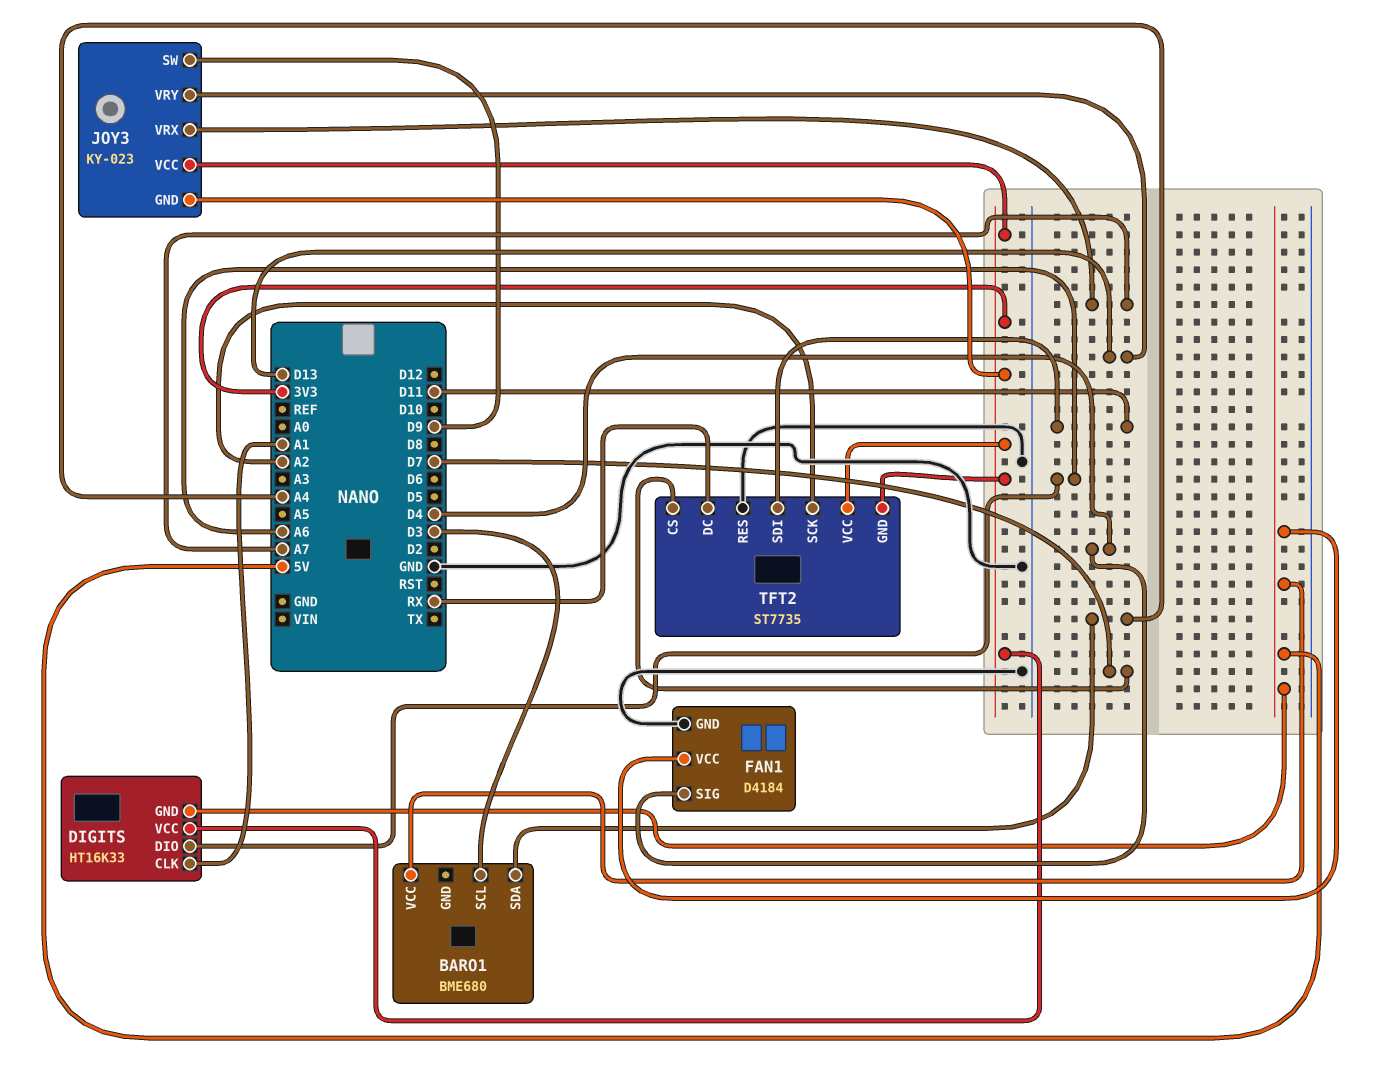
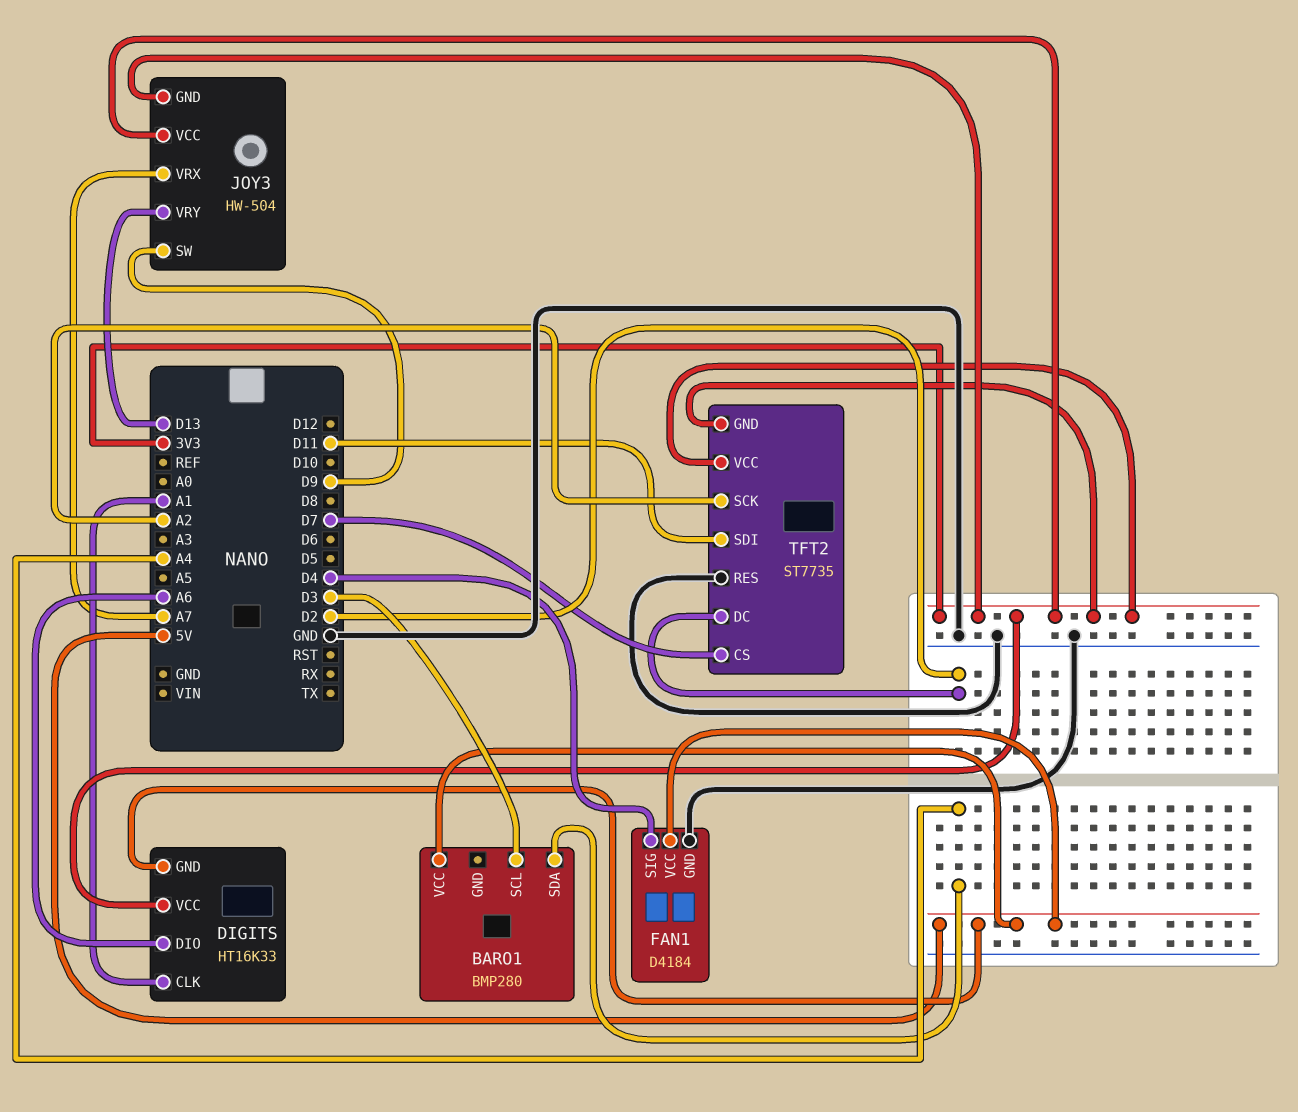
BARO1: BME680 -> BMP280
JOY3: KY-023 -> HW-504
TFT2 pin DC: RX -> D2

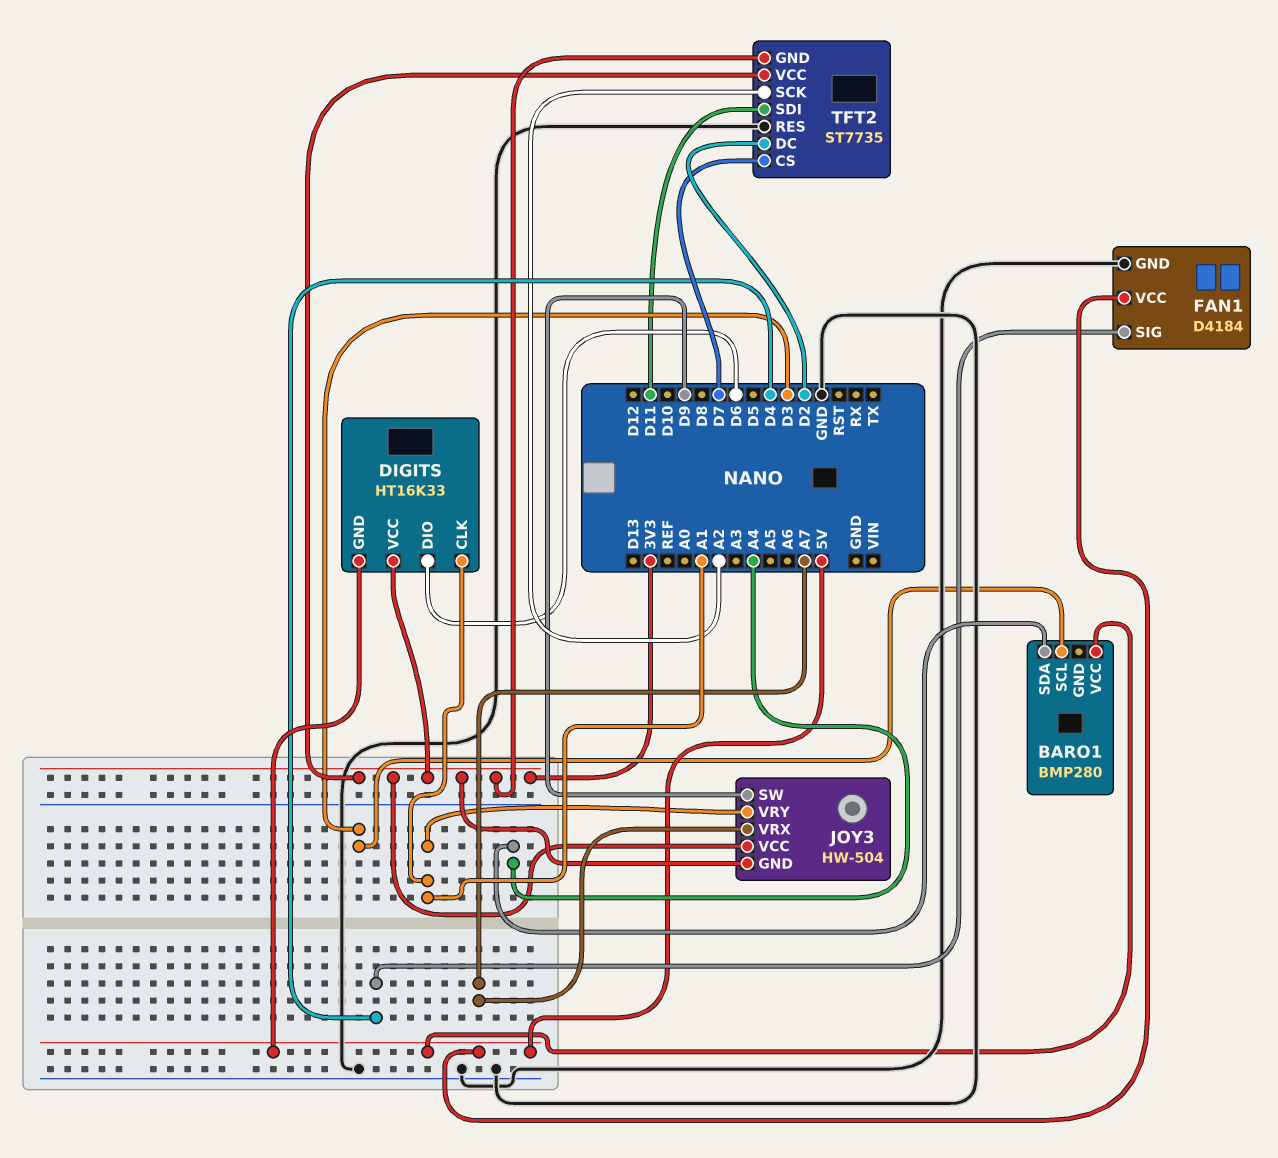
DIGITS pin DIO: A6 -> D6
JOY3 pin VRY: D13 -> A1

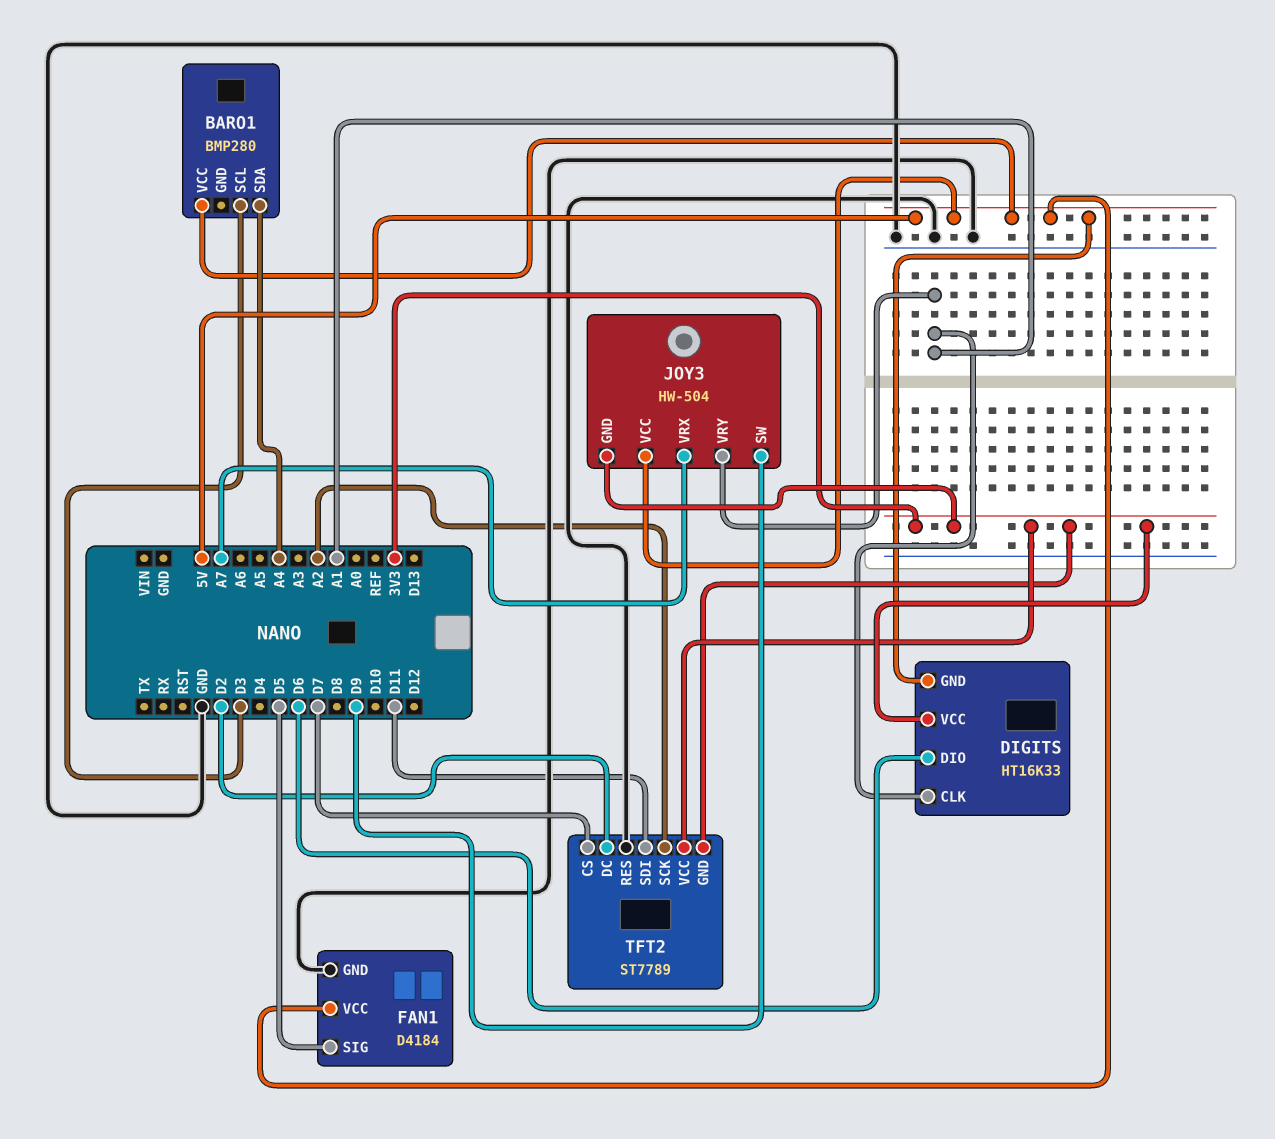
FAN1 pin SIG: D4 -> D5
JOY3 pin VCC: 3V3 -> 5V
TFT2: ST7735 -> ST7789

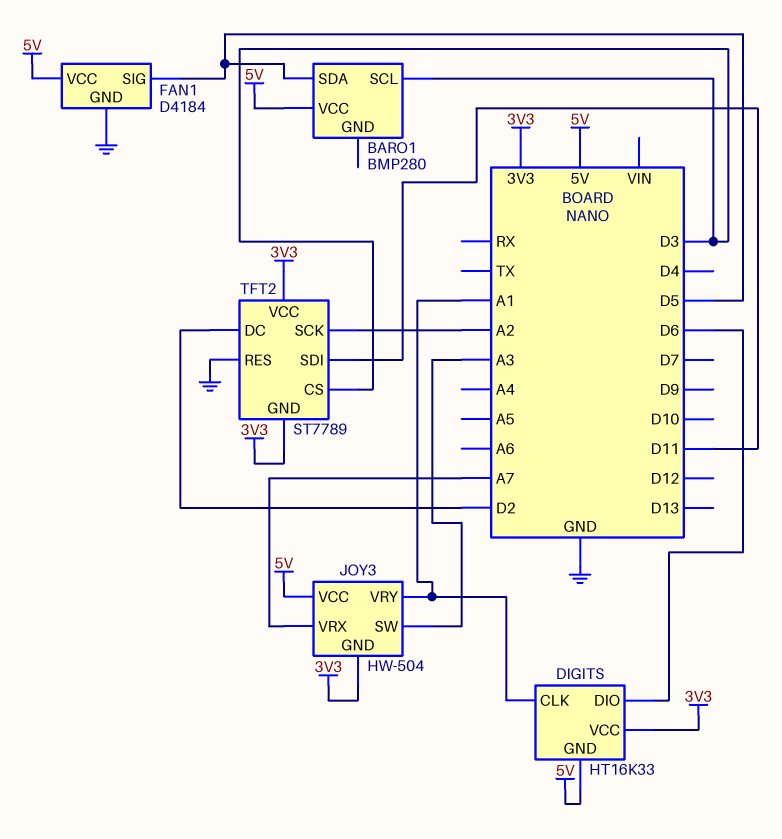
BARO1 pin SDA: A4 -> D5
JOY3 pin SW: D9 -> A3
TFT2 pin CS: D7 -> D3

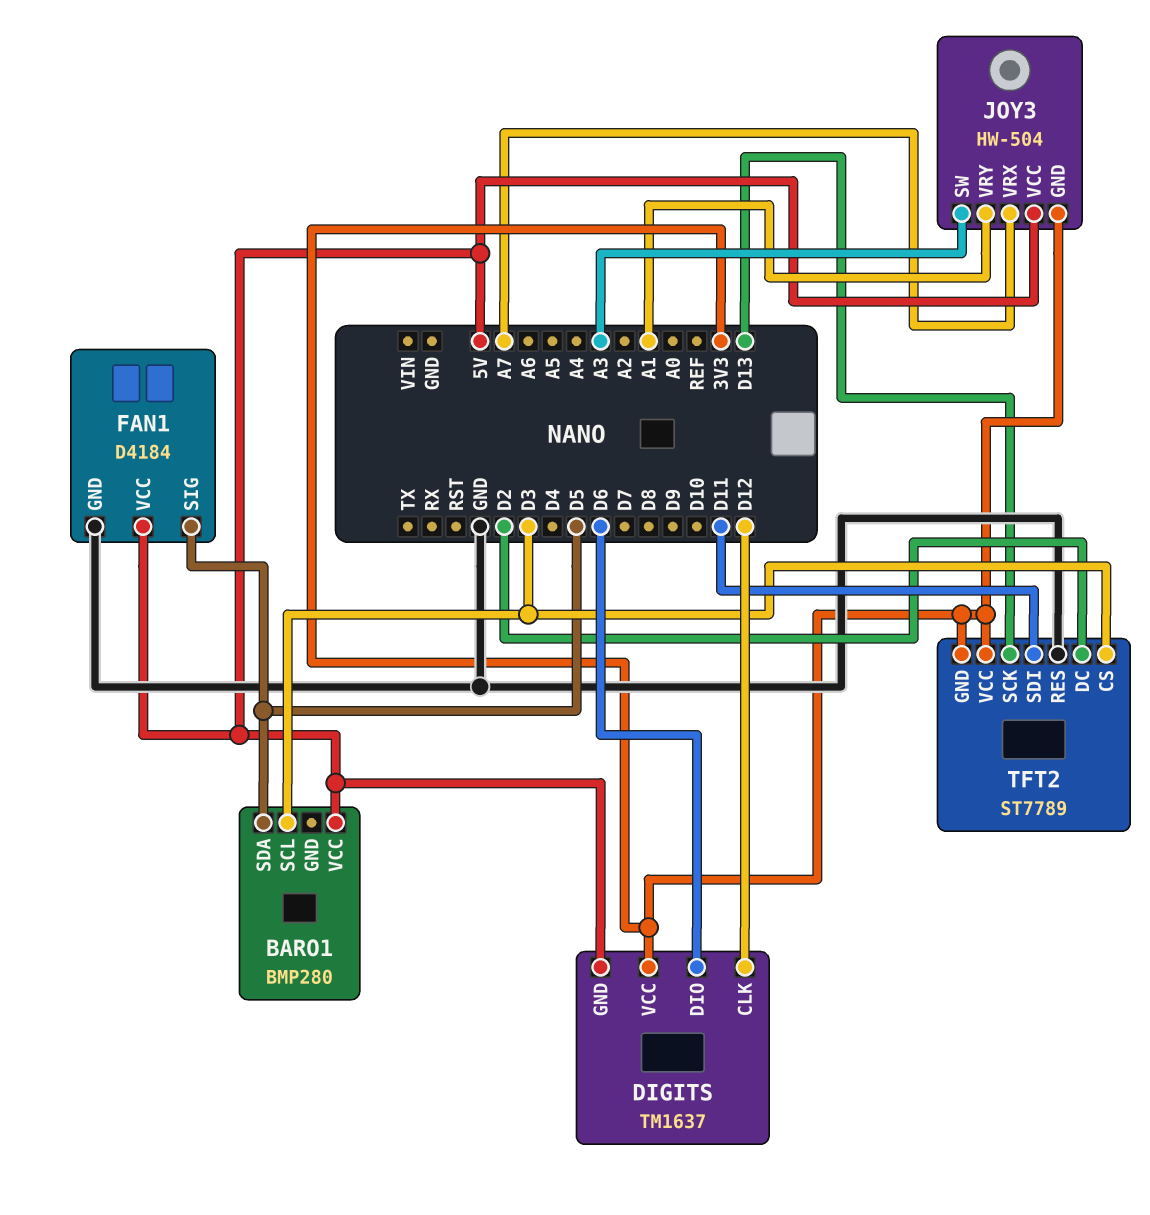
DIGITS: HT16K33 -> TM1637
DIGITS pin CLK: A1 -> D12
TFT2 pin SCK: A2 -> D13

